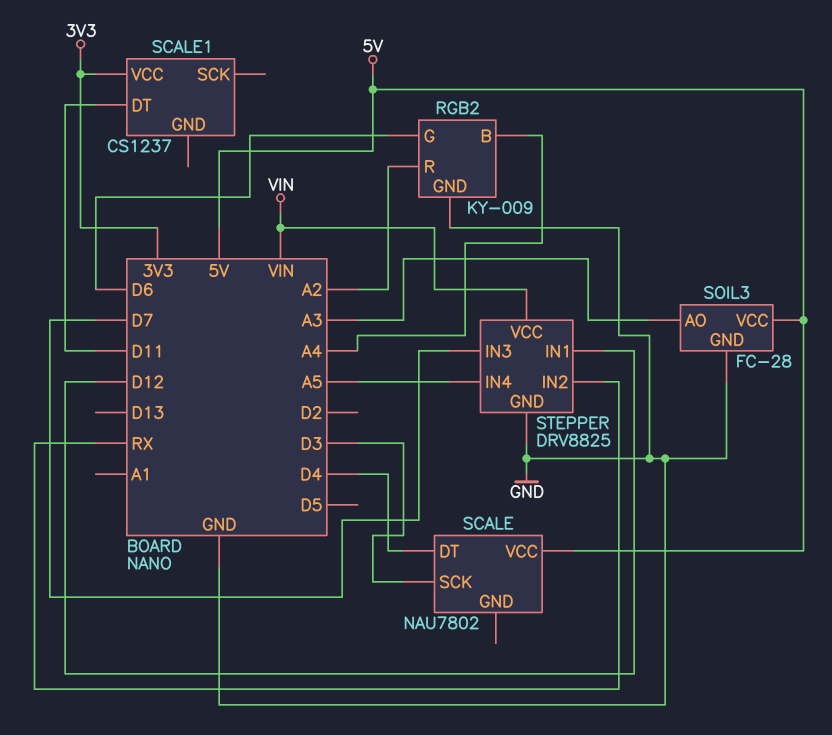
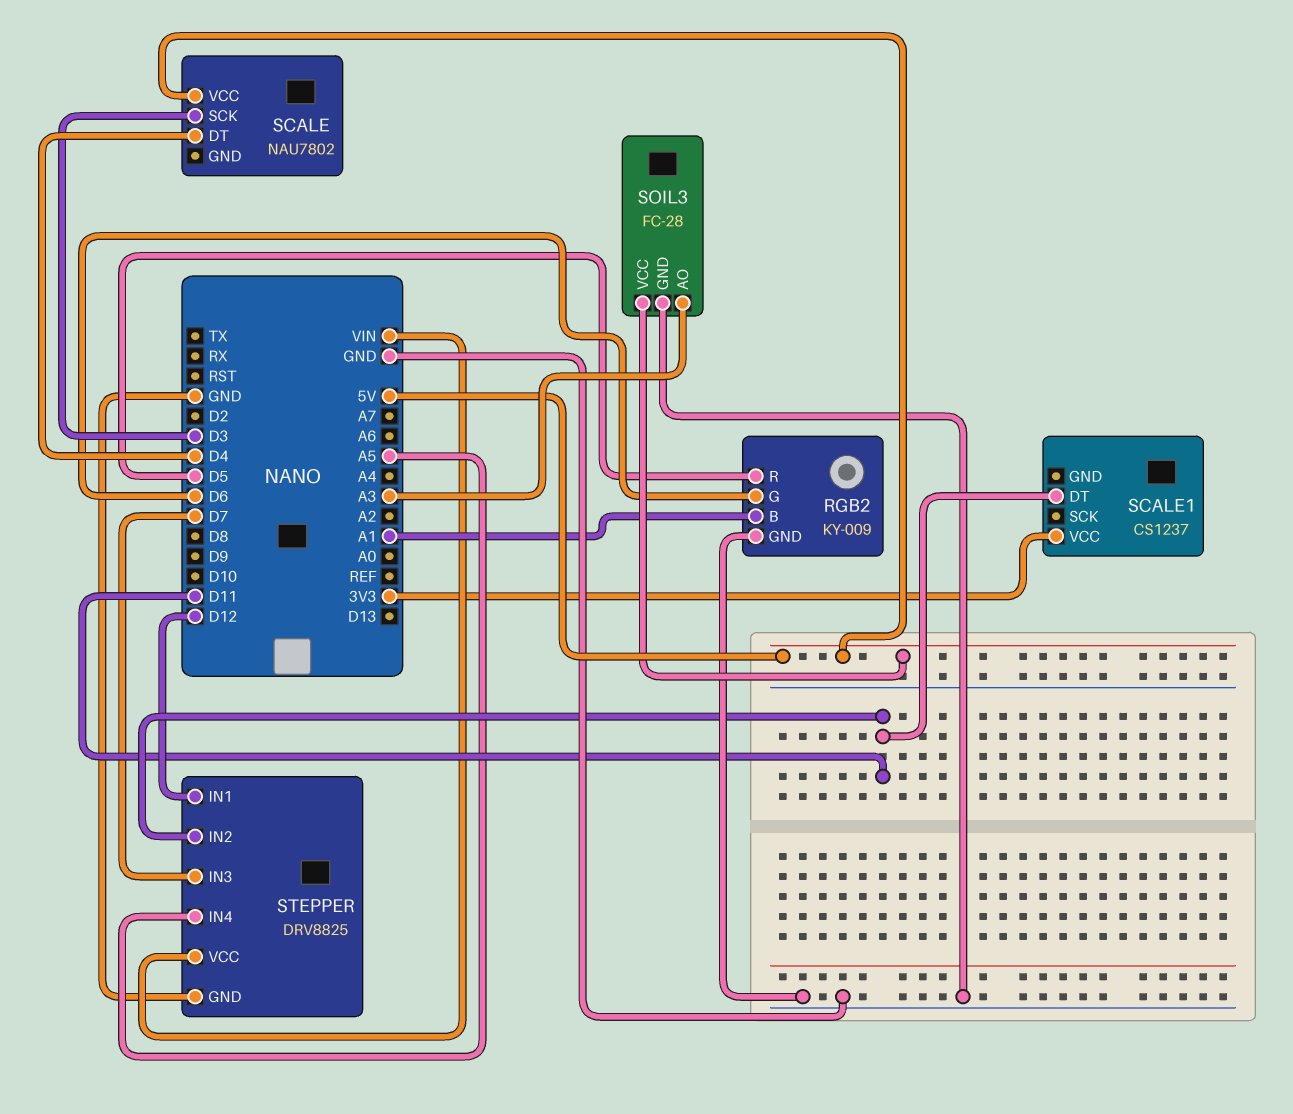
RGB2 pin B: A4 -> A1
RGB2 pin R: A2 -> D5
STEPPER pin IN2: RX -> D11

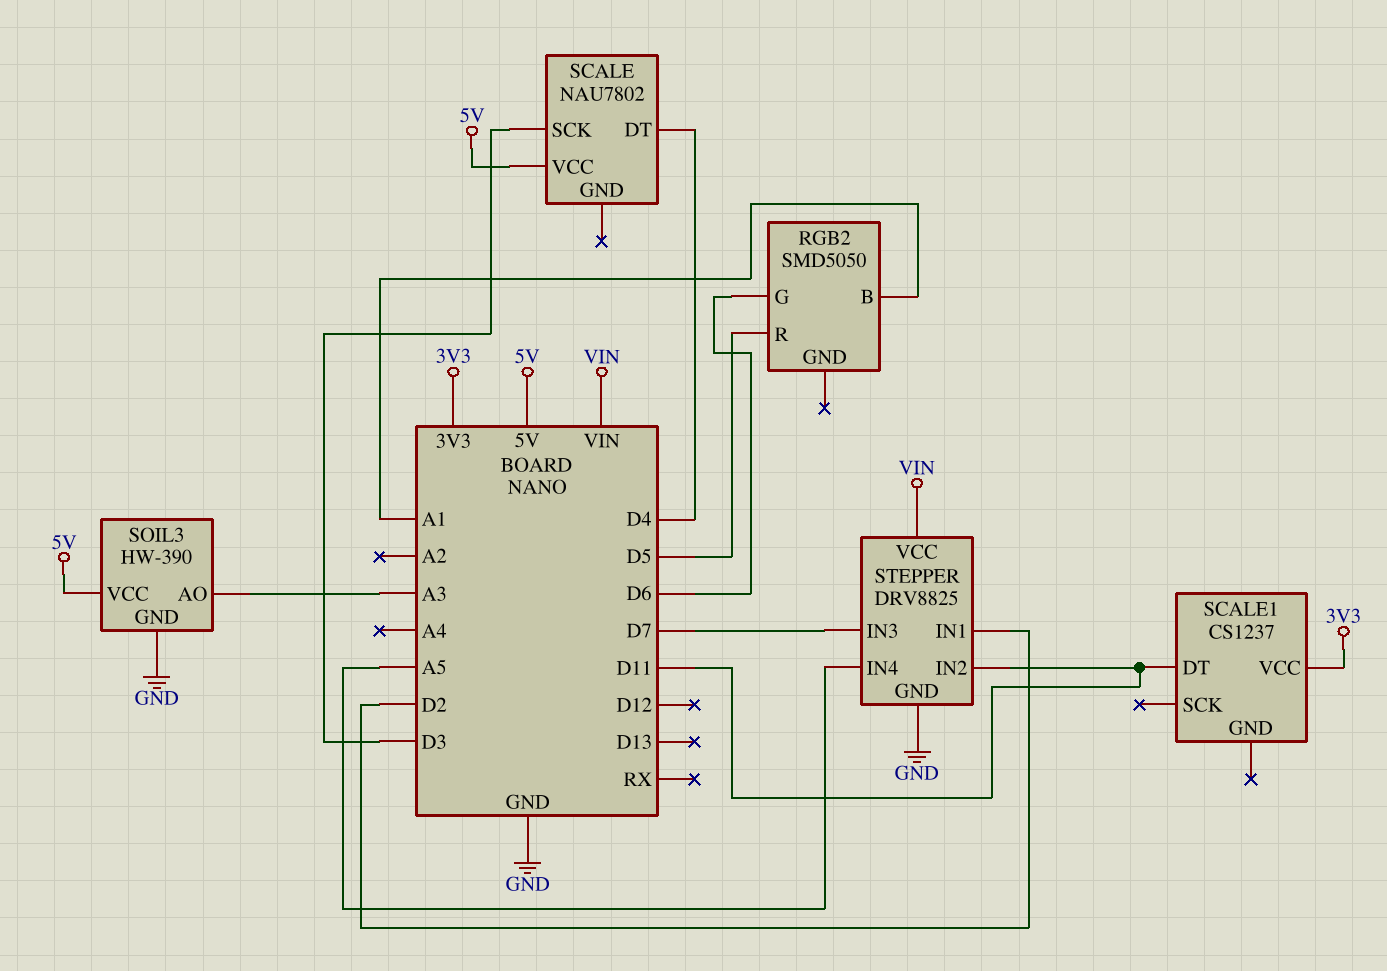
RGB2: KY-009 -> SMD5050
RGB2 pin GND: GND -> none
SOIL3: FC-28 -> HW-390
STEPPER pin IN1: D12 -> D2

